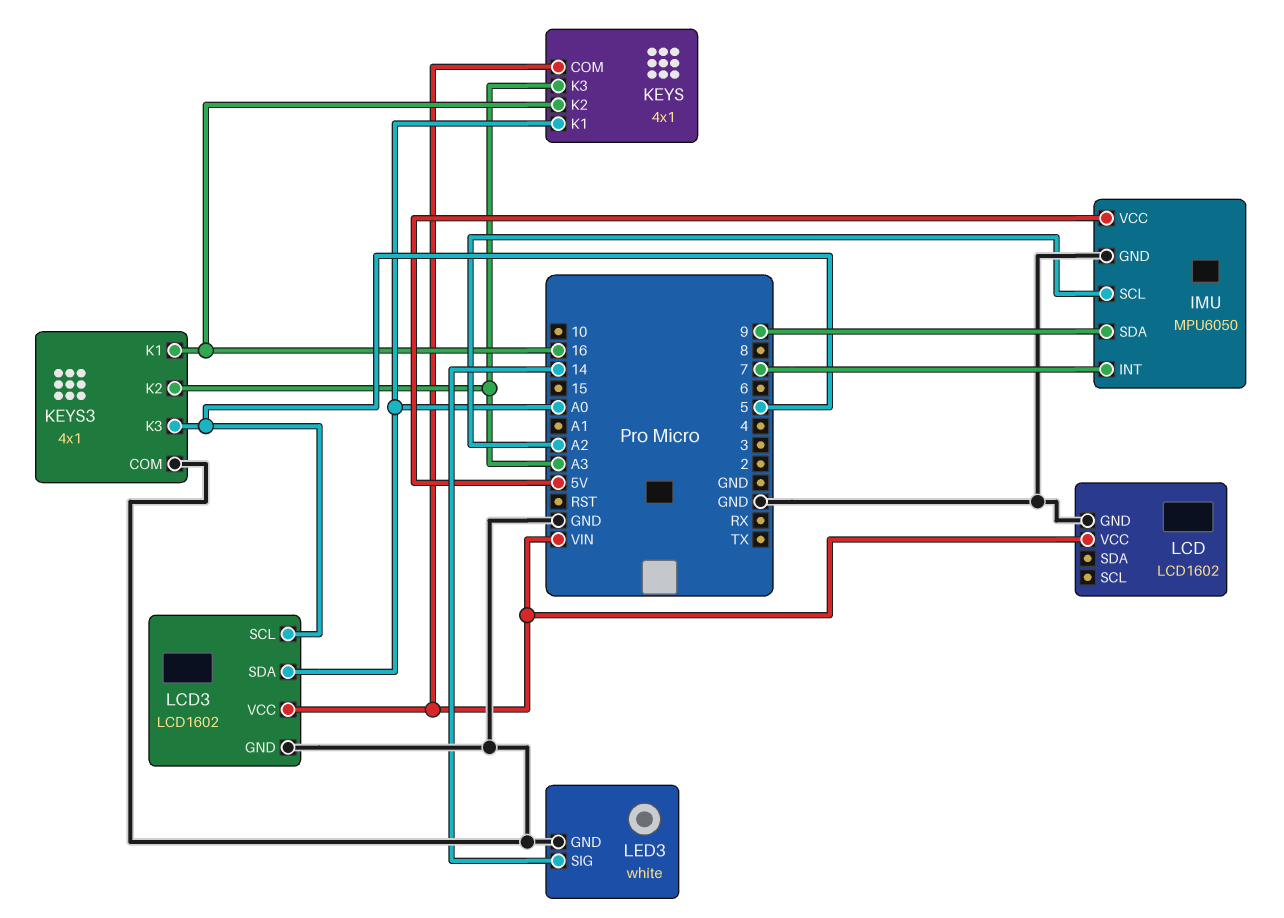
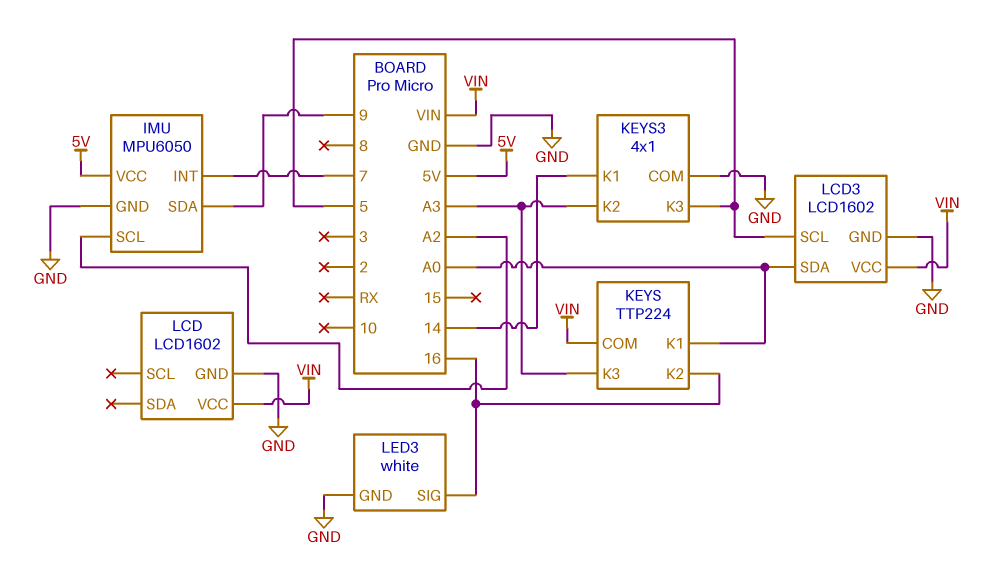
KEYS: 4x1 -> TTP224
KEYS3 pin K1: 16 -> 14
LED3 pin SIG: 14 -> 16

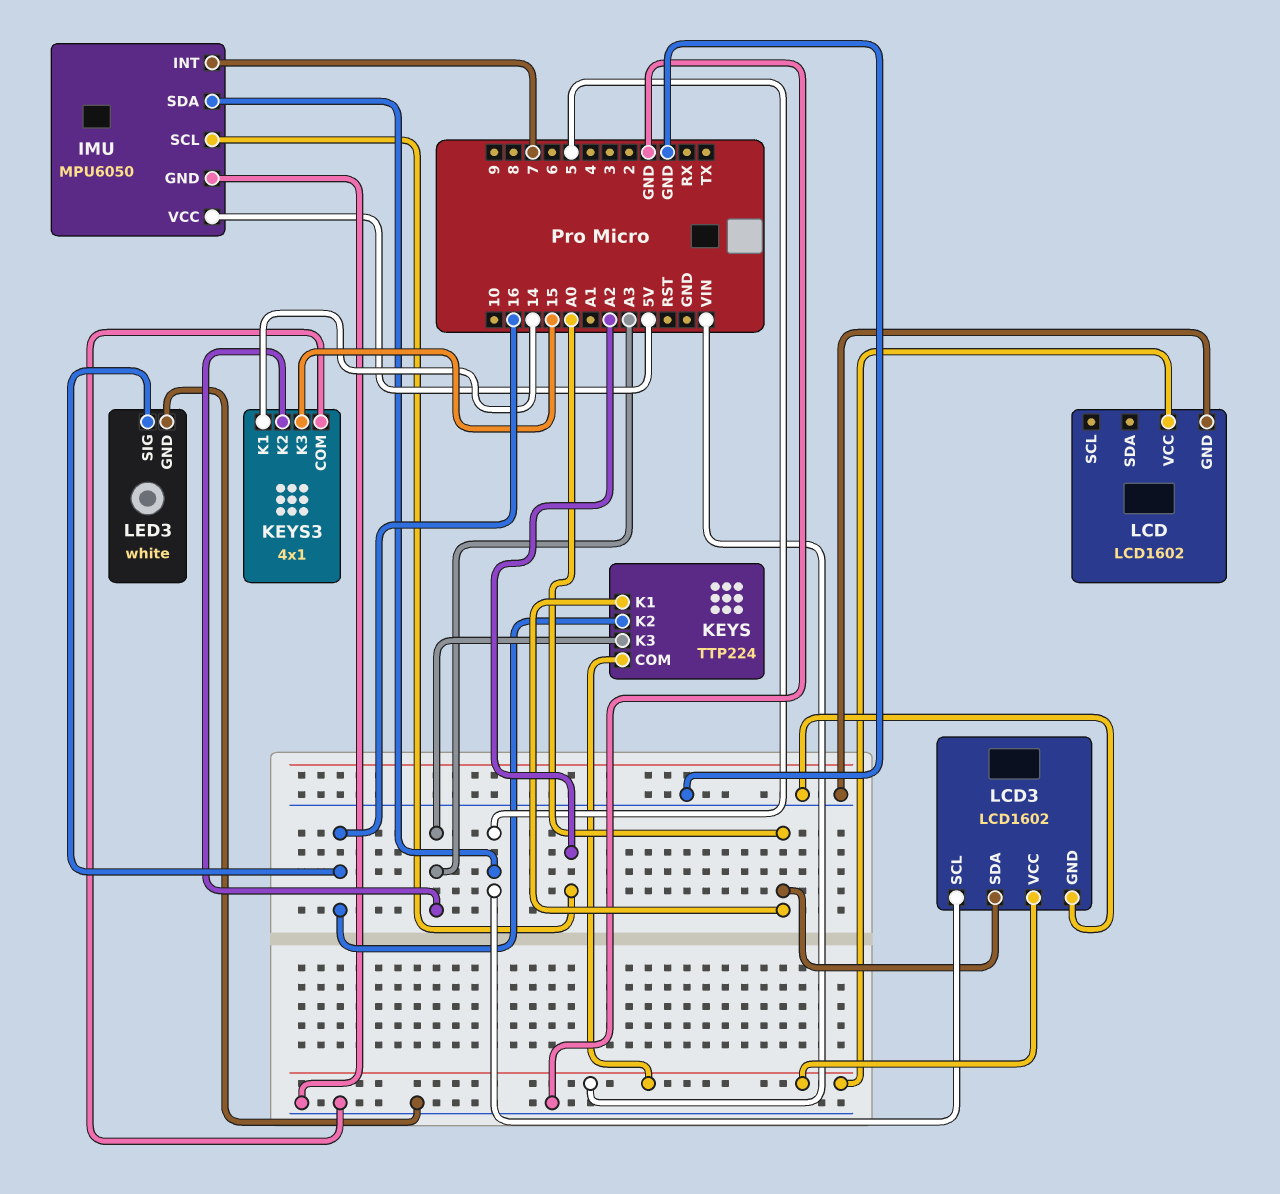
IMU pin SDA: 9 -> 5
KEYS3 pin K3: 5 -> 15

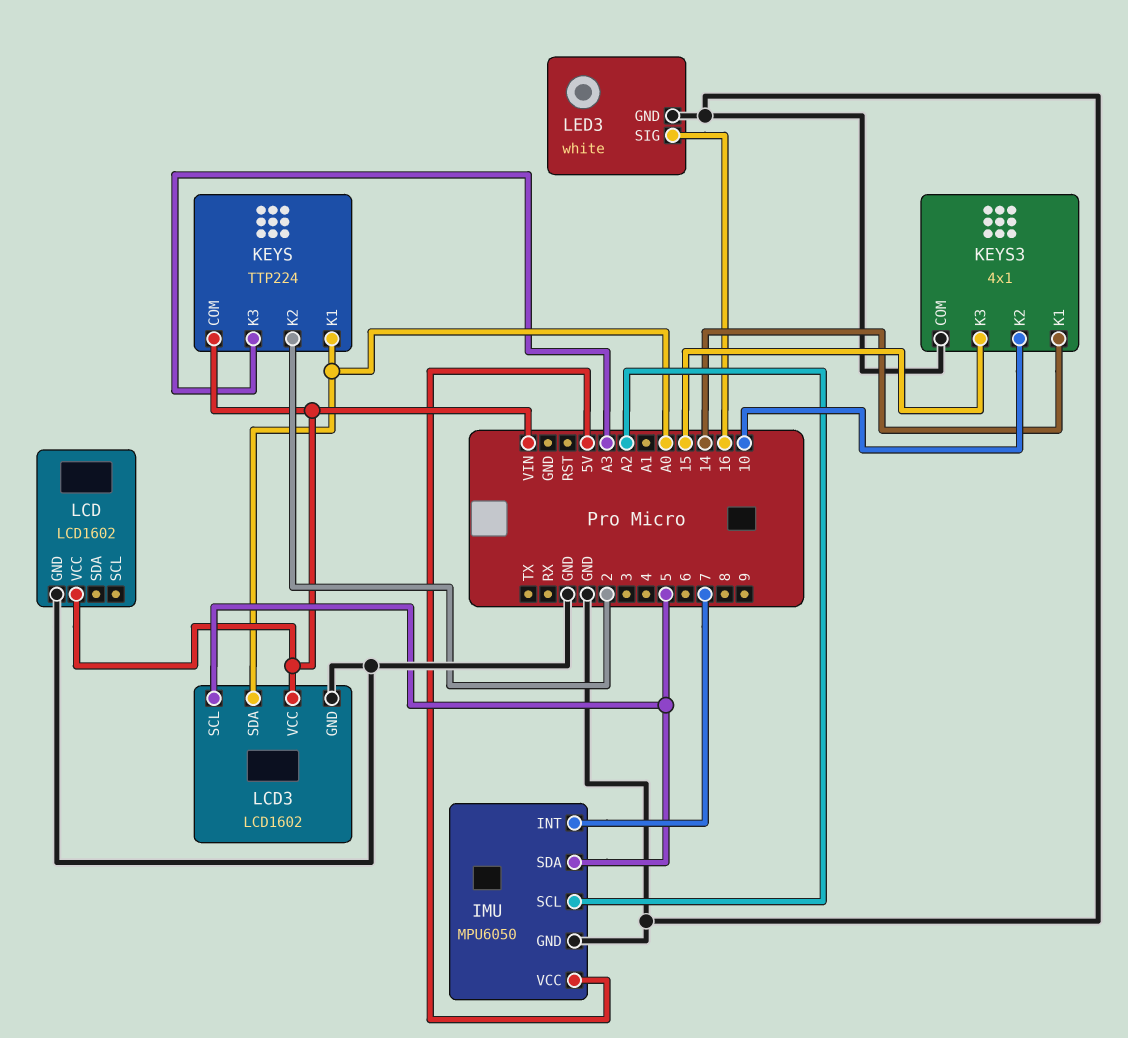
KEYS pin K2: 16 -> 2
KEYS3 pin K2: A3 -> 10

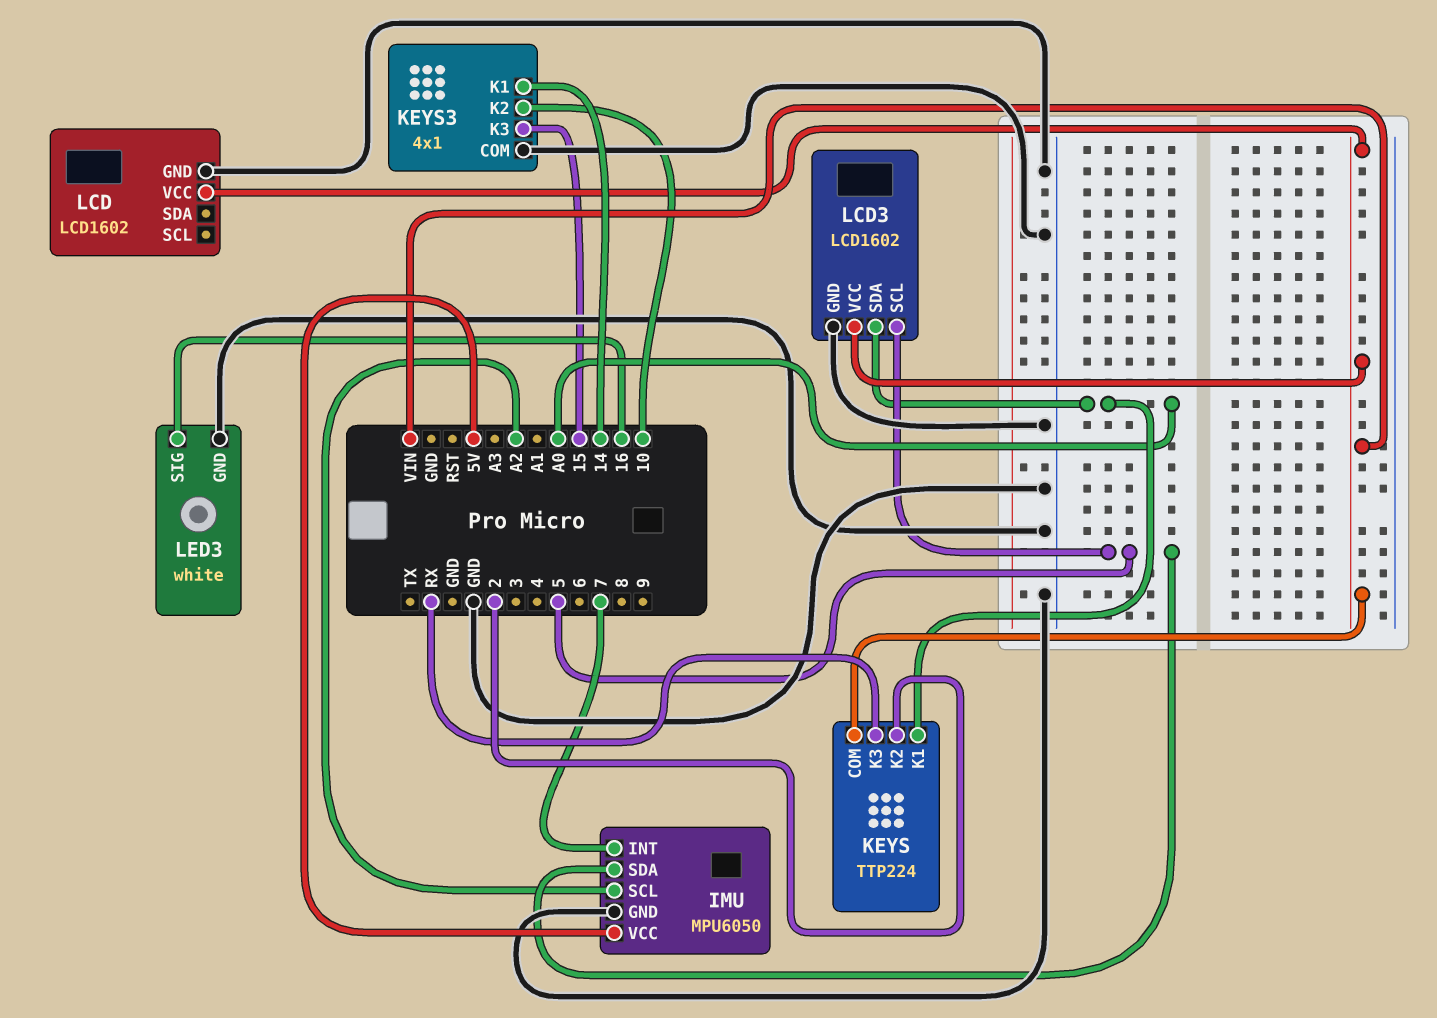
KEYS pin K3: A3 -> RX

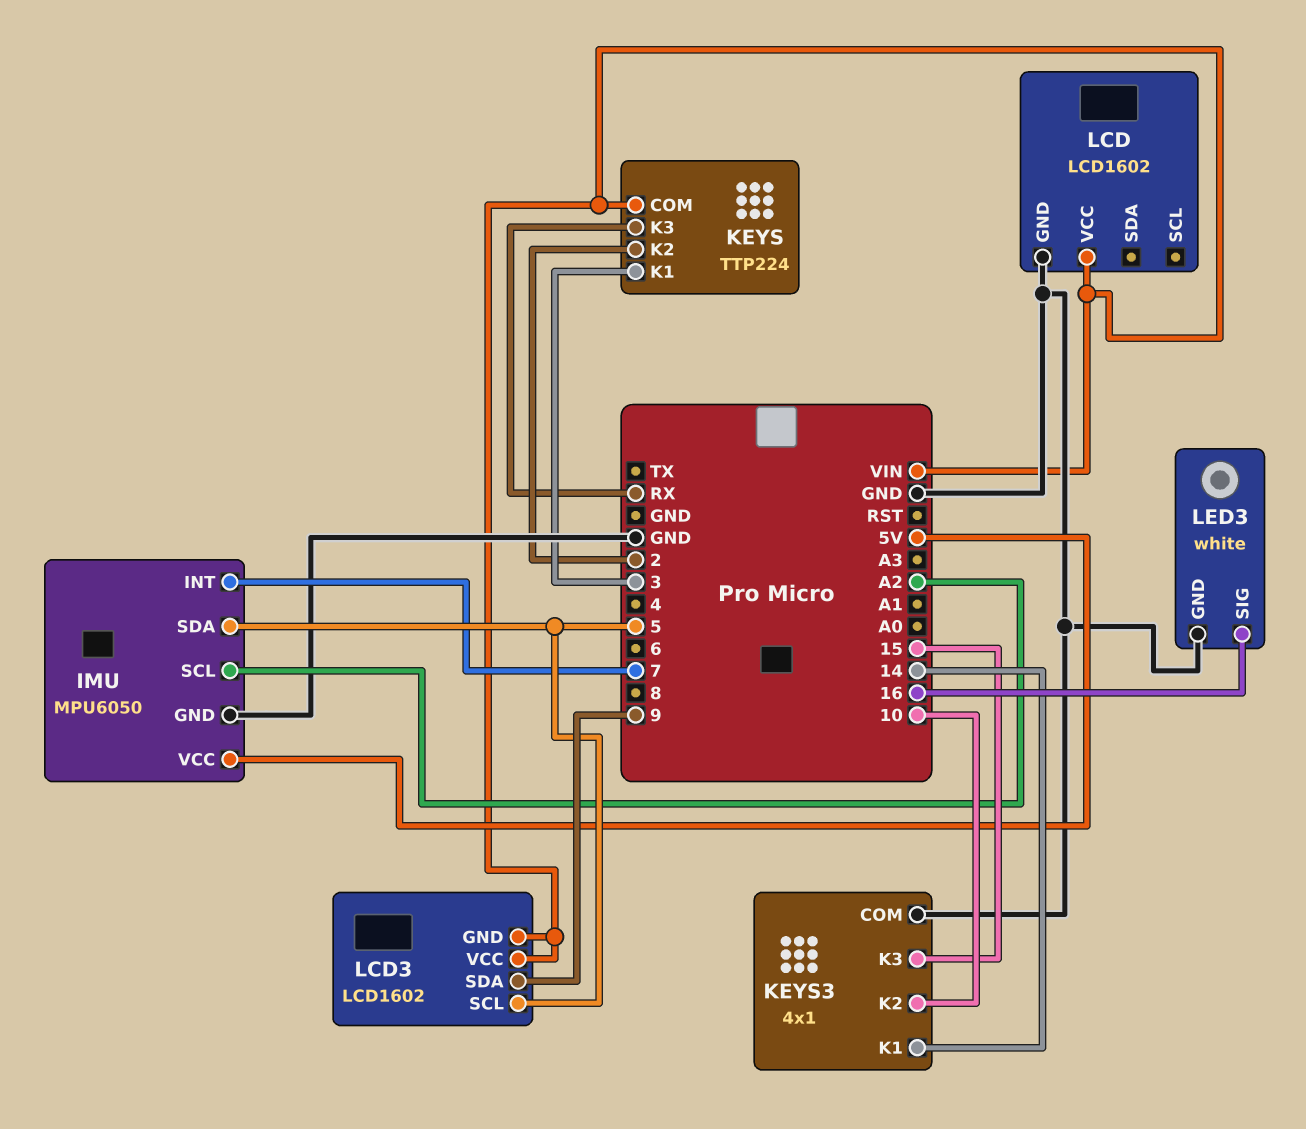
KEYS pin K1: A0 -> 3
LCD3 pin GND: GND -> VIN
LCD3 pin SDA: A0 -> 9

